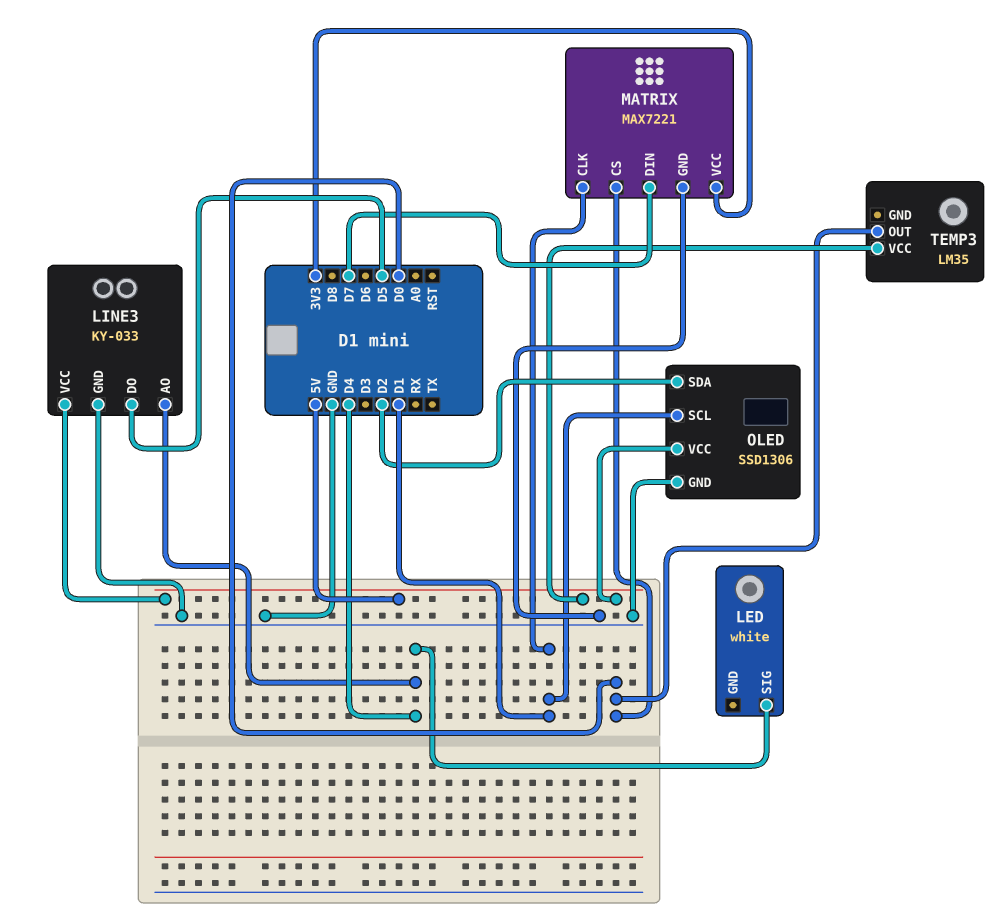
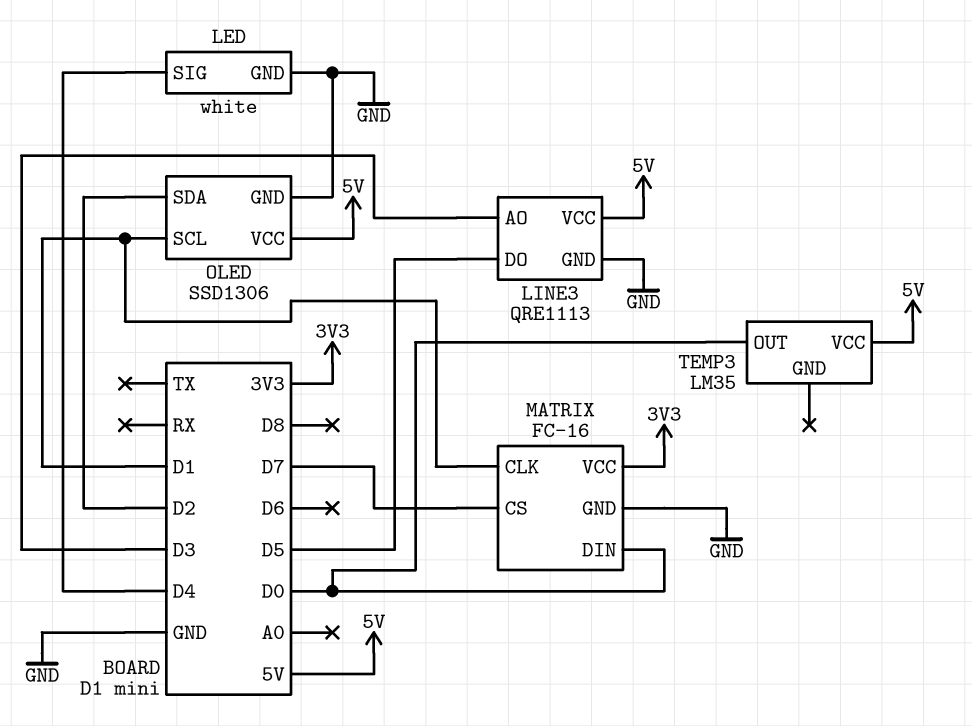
LED pin GND: none -> GND
LINE3: KY-033 -> QRE1113
LINE3 pin AO: D4 -> D3
MATRIX: MAX7221 -> FC-16
MATRIX pin CS: D0 -> D7
MATRIX pin DIN: D7 -> D0

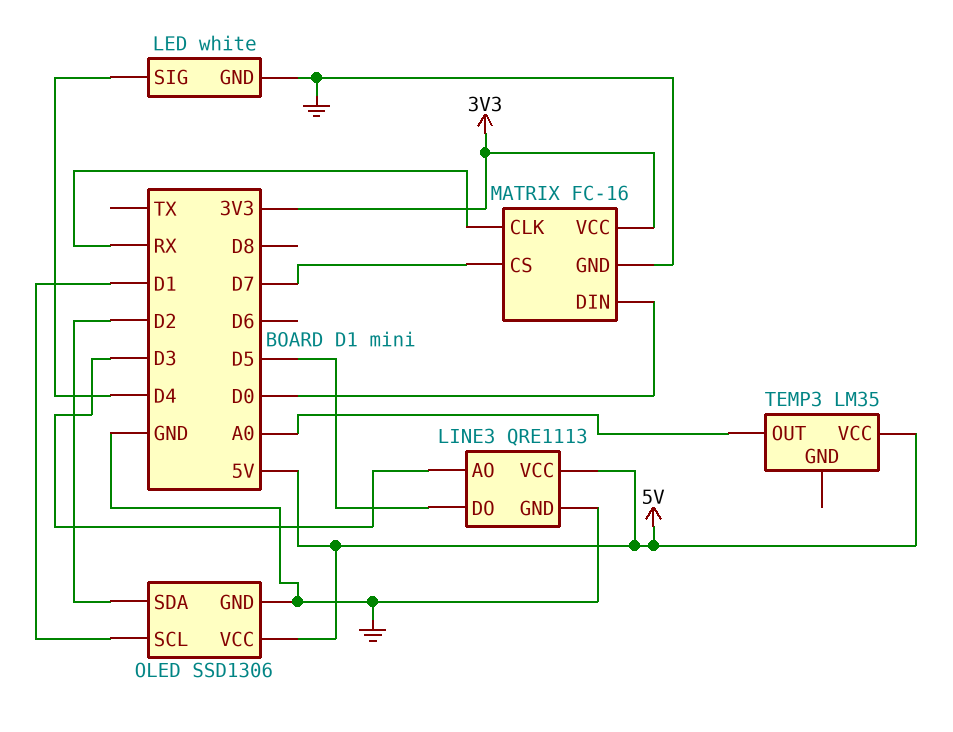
MATRIX pin CLK: D1 -> RX
TEMP3 pin OUT: D0 -> A0

